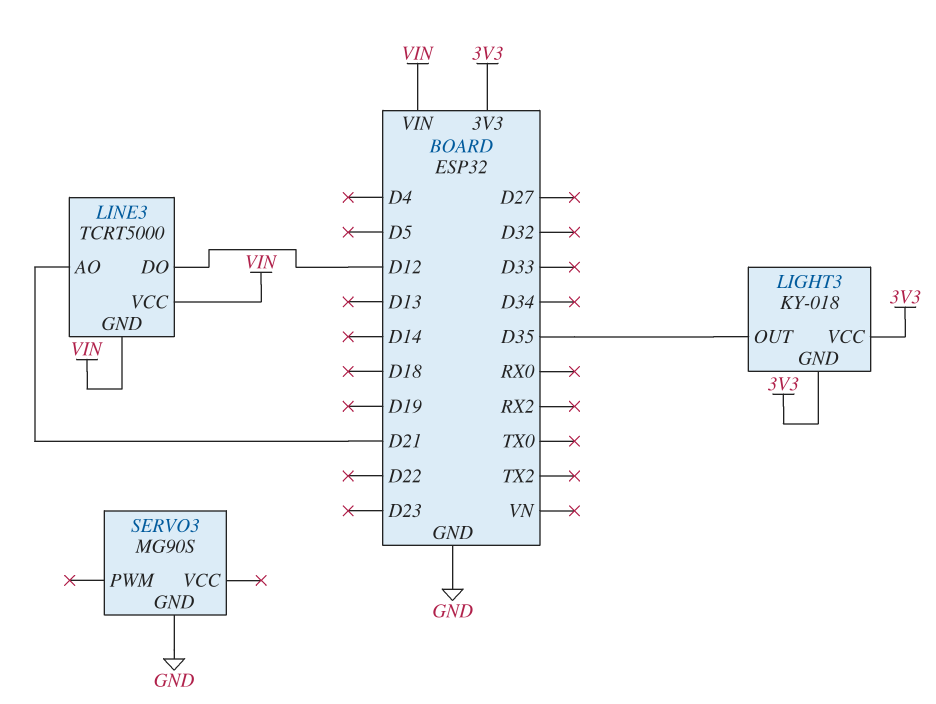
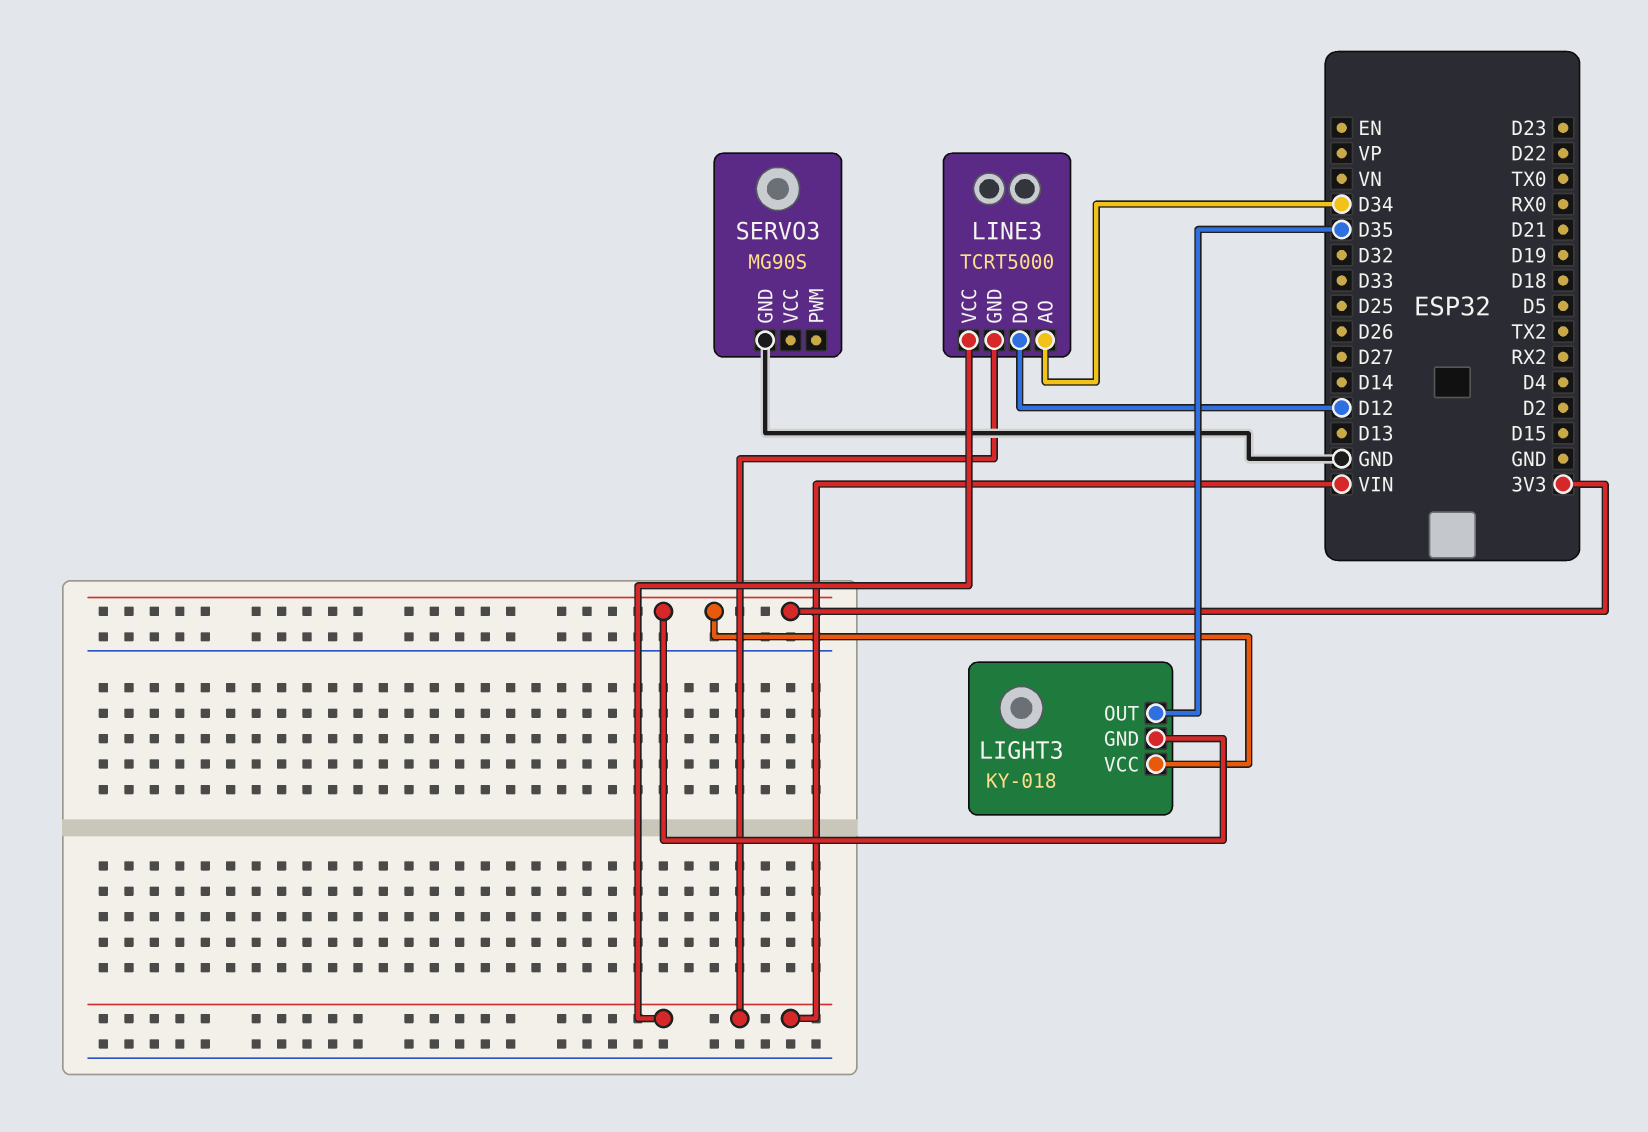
LINE3 pin AO: D21 -> D34

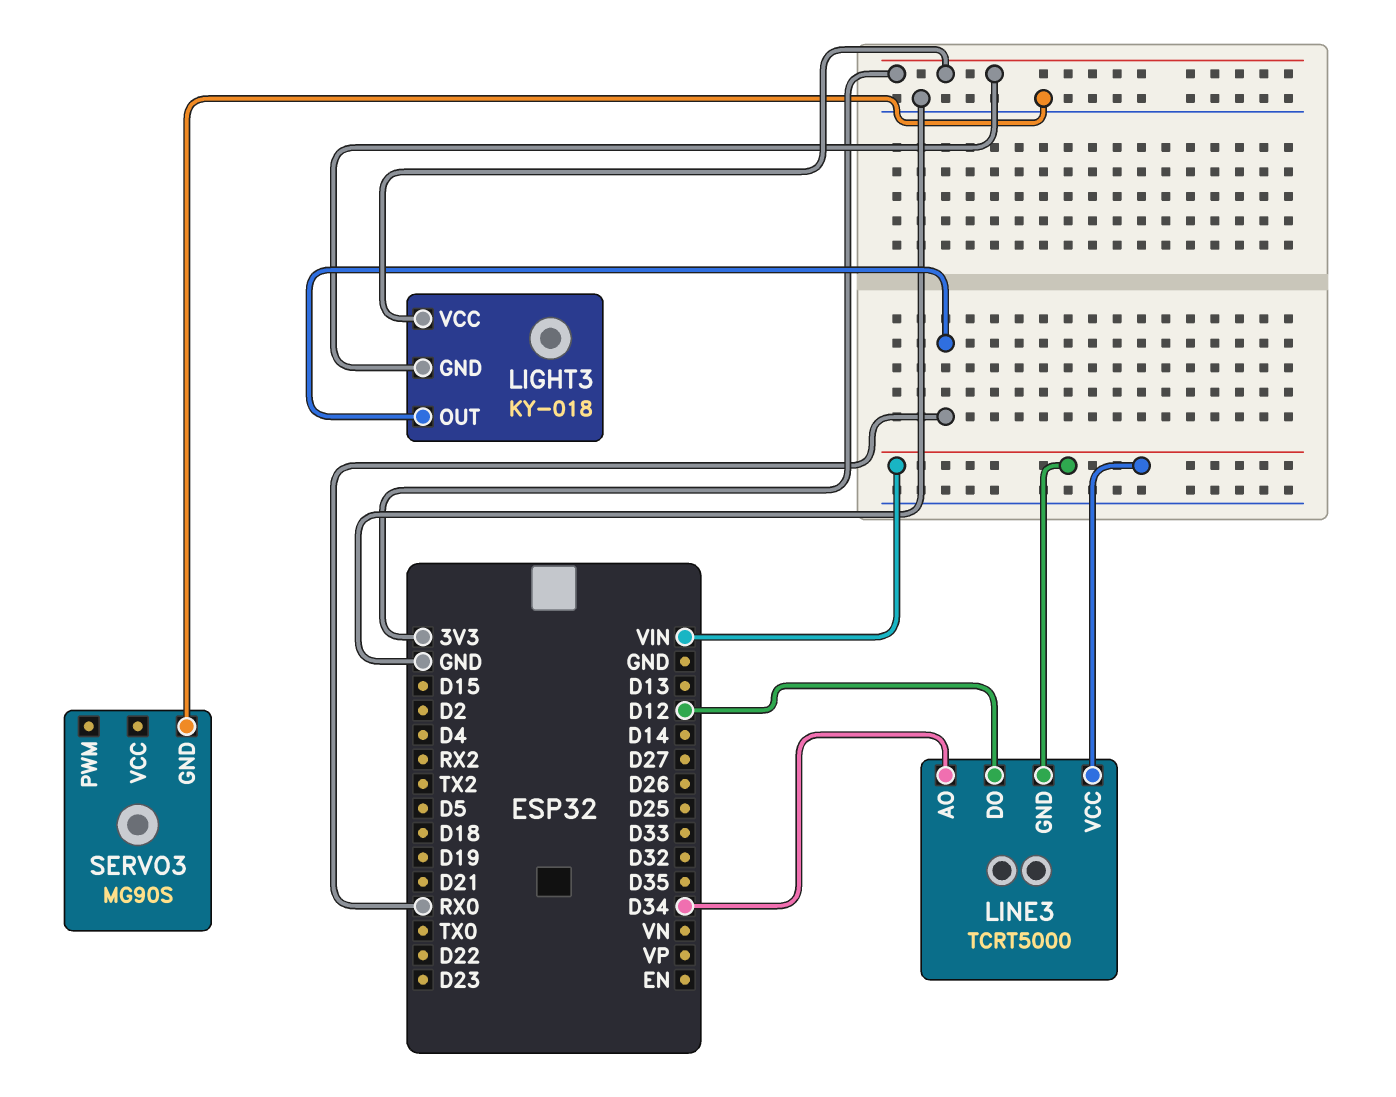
LIGHT3 pin OUT: D35 -> RX0

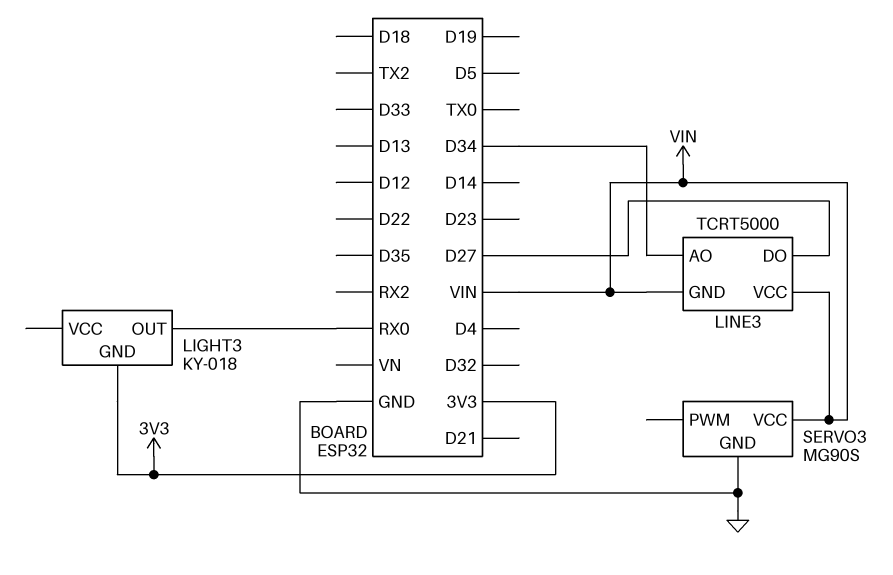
LIGHT3 pin VCC: 3V3 -> none
LINE3 pin DO: D12 -> D27
SERVO3 pin VCC: none -> VIN

